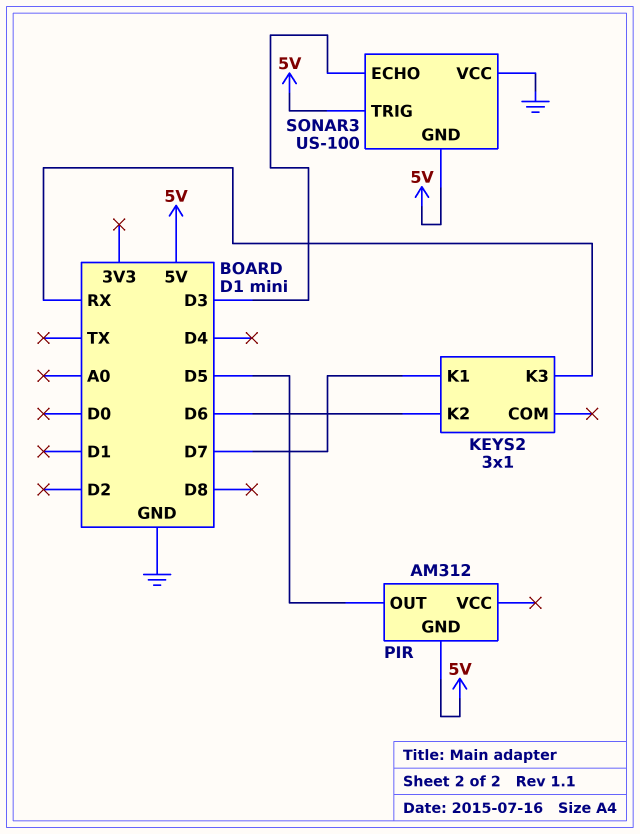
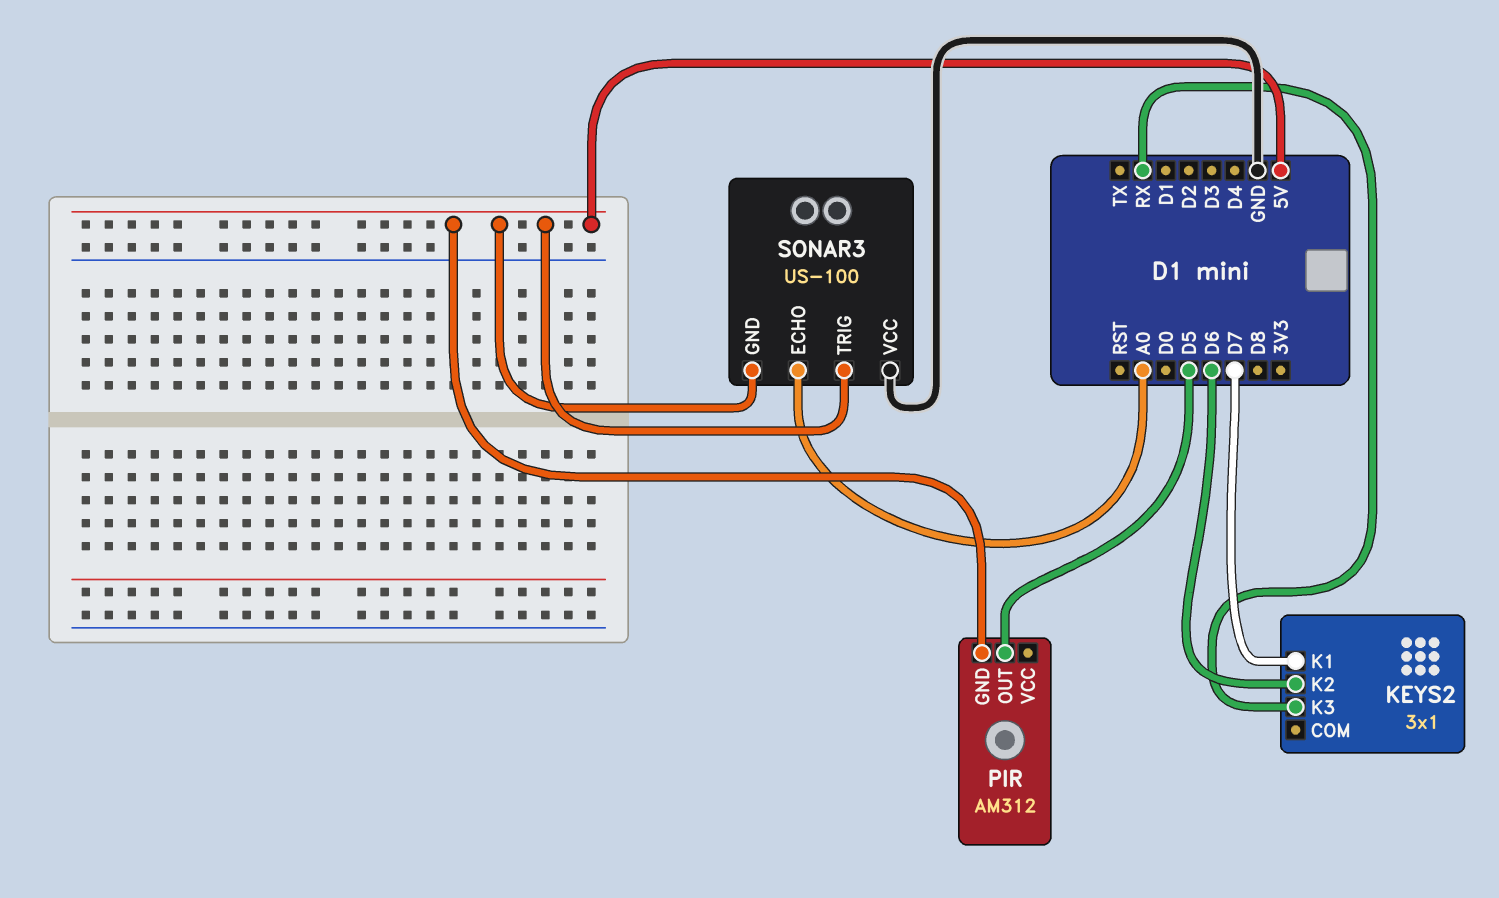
SONAR3 pin ECHO: D3 -> A0

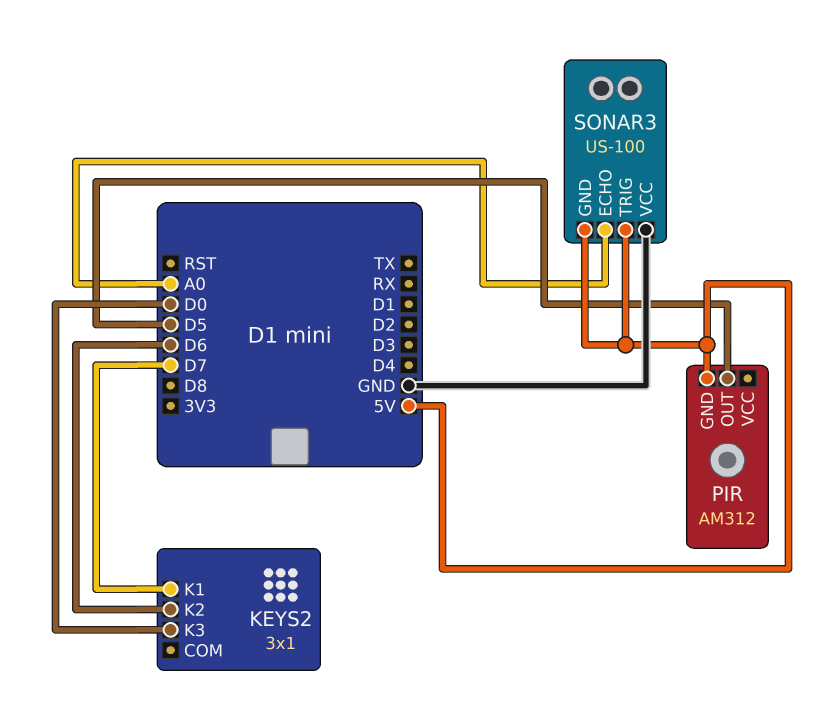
KEYS2 pin K3: RX -> D0

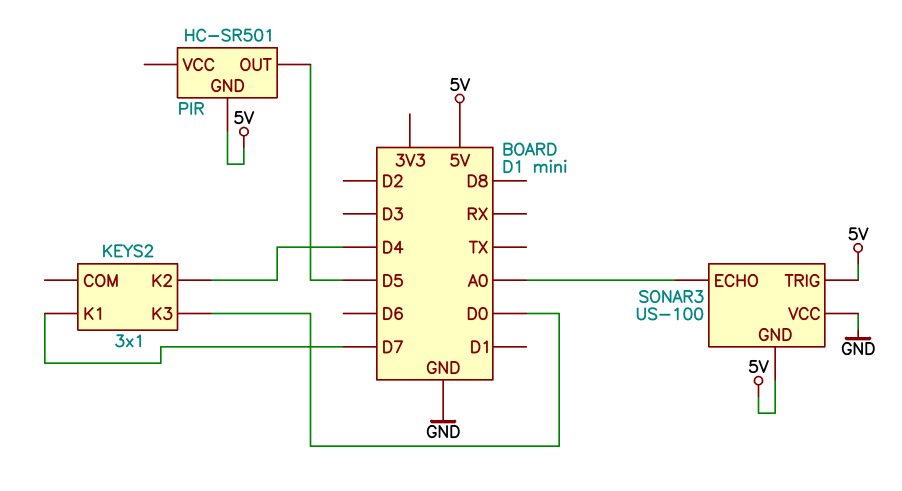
KEYS2 pin K2: D6 -> D4
PIR: AM312 -> HC-SR501

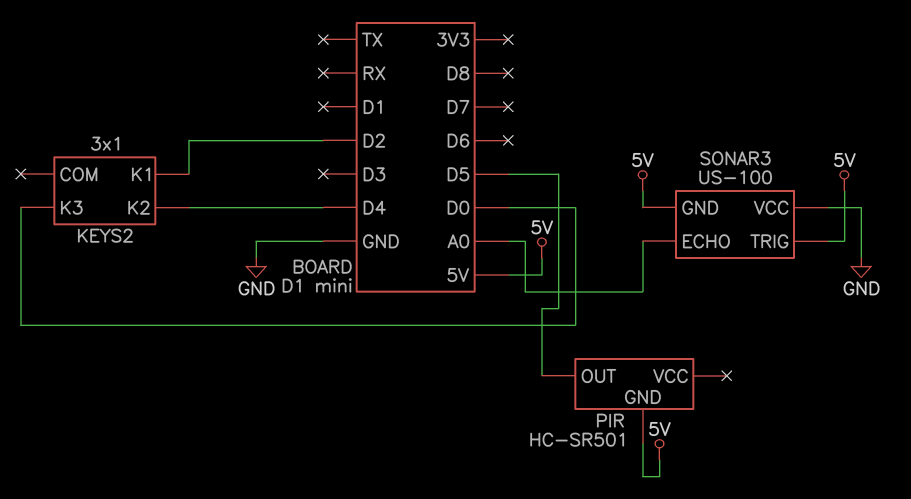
KEYS2 pin K1: D7 -> D2

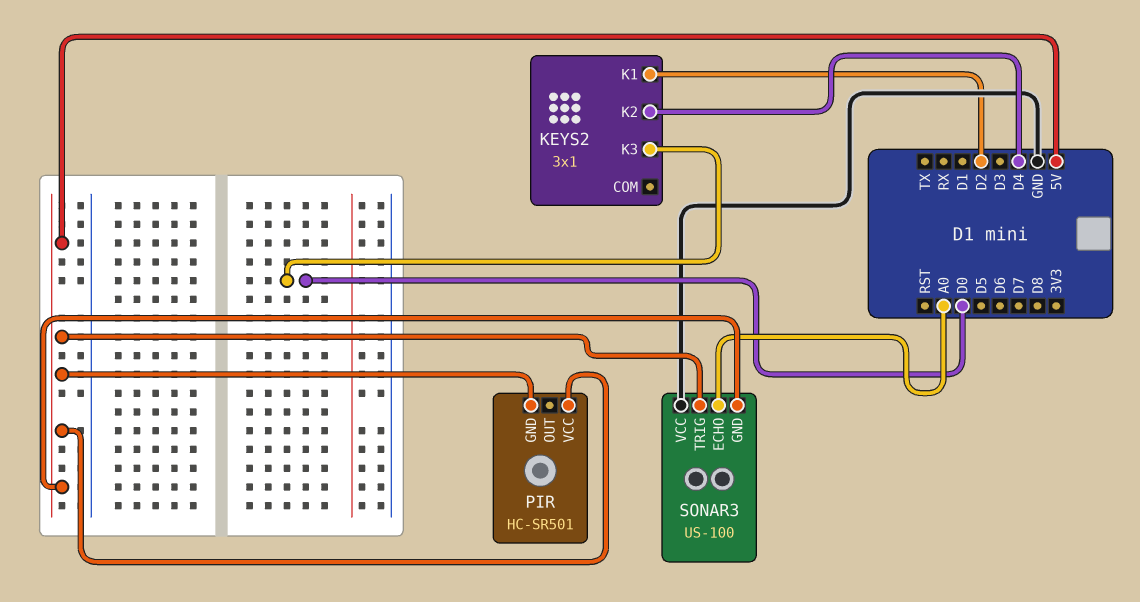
PIR pin OUT: D5 -> none
PIR pin VCC: none -> 5V

